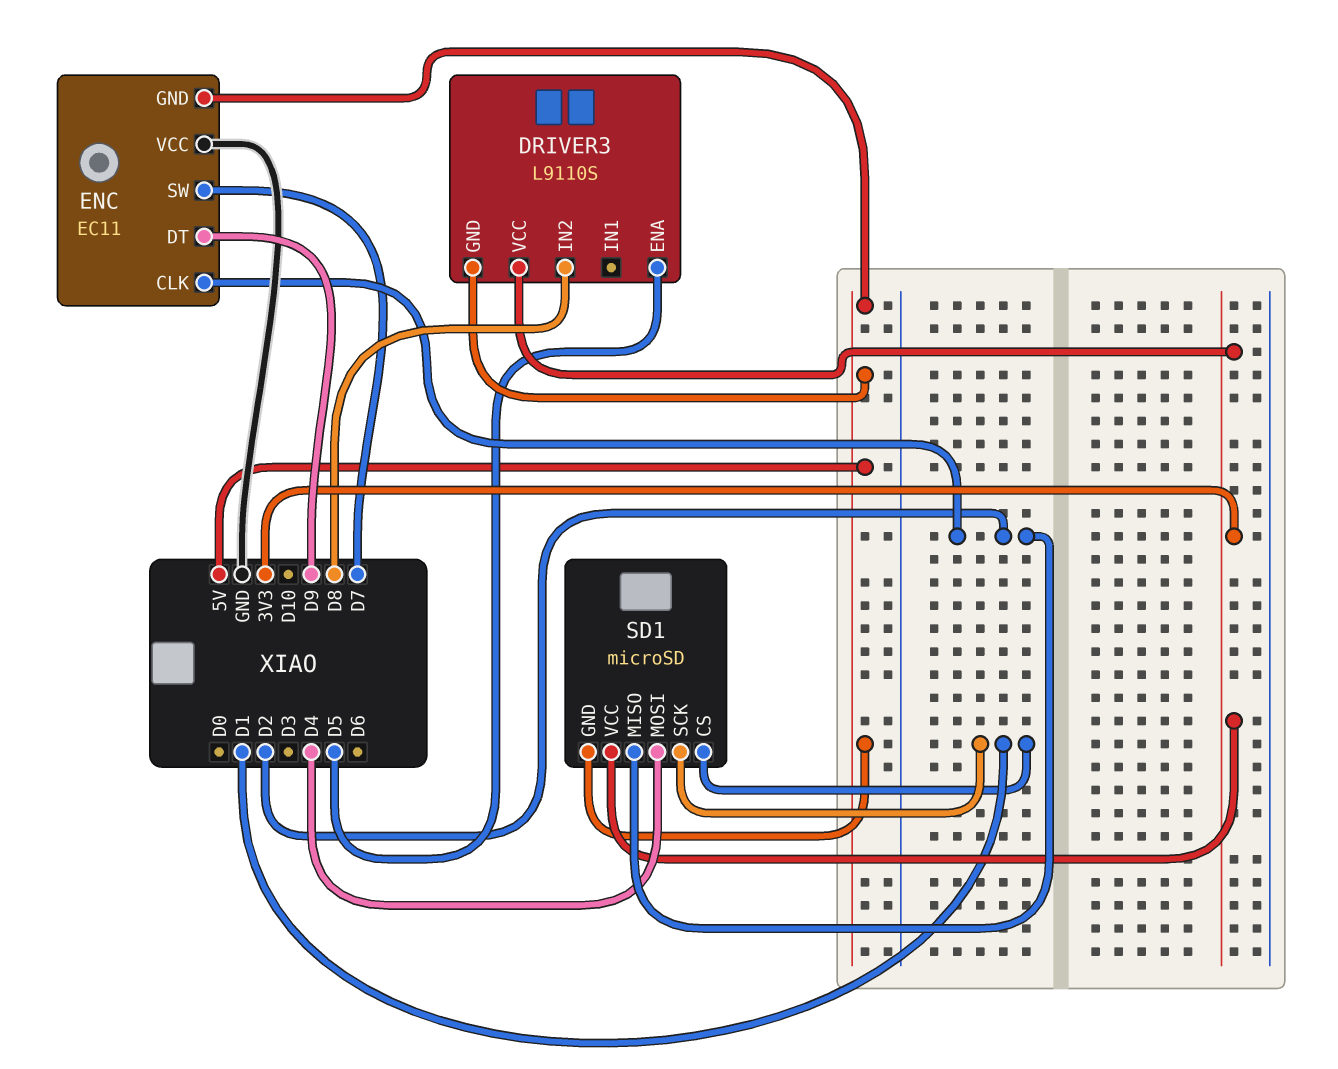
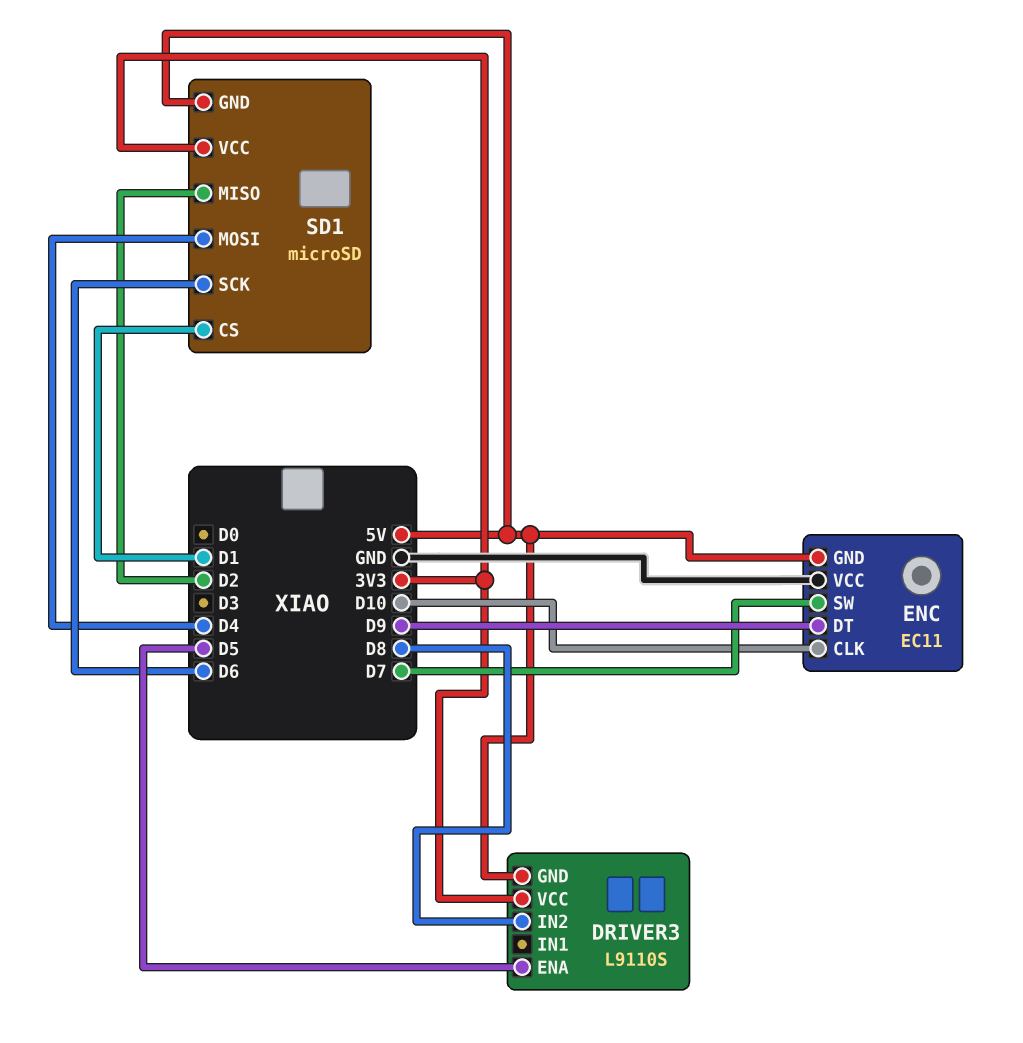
ENC pin CLK: D2 -> D10
SD1 pin SCK: D1 -> D6

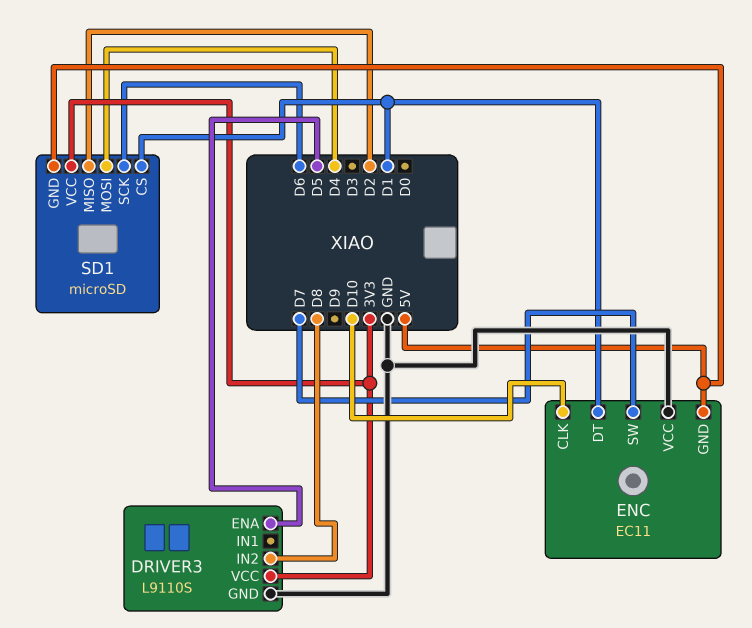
DRIVER3 pin GND: 5V -> GND
ENC pin DT: D9 -> D1

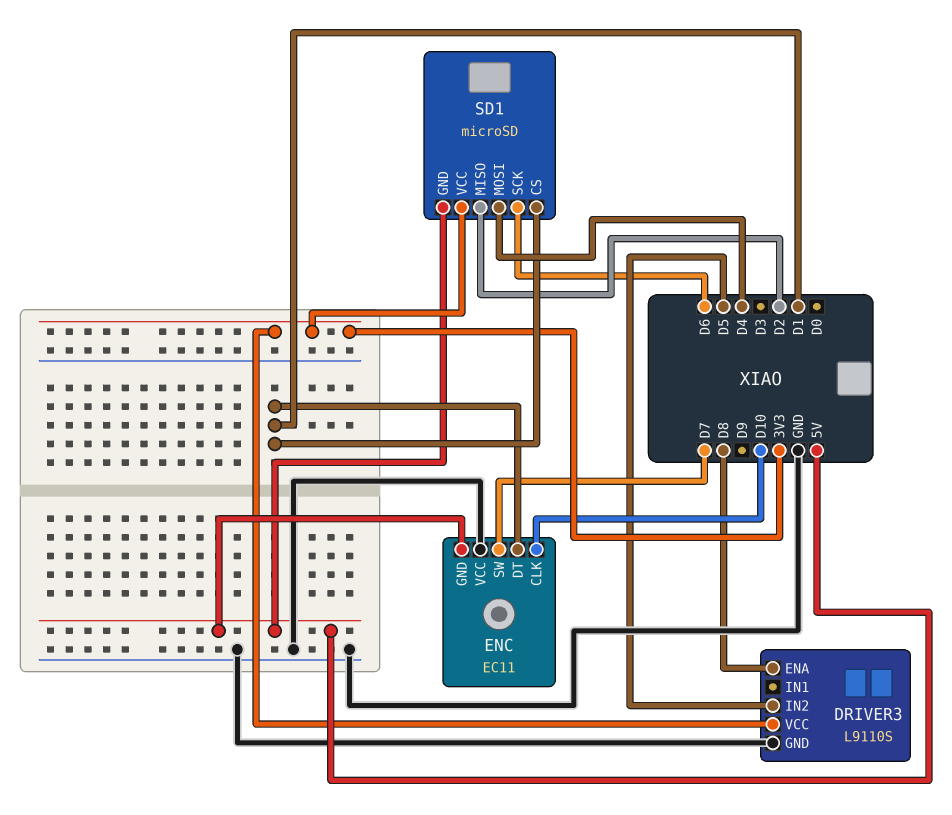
DRIVER3 pin ENA: D5 -> D8
DRIVER3 pin IN2: D8 -> D5

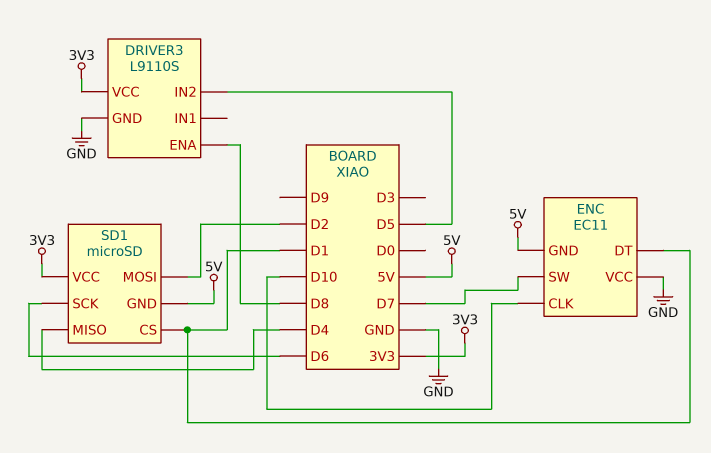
SD1 pin MISO: D2 -> D4
SD1 pin MOSI: D4 -> D2

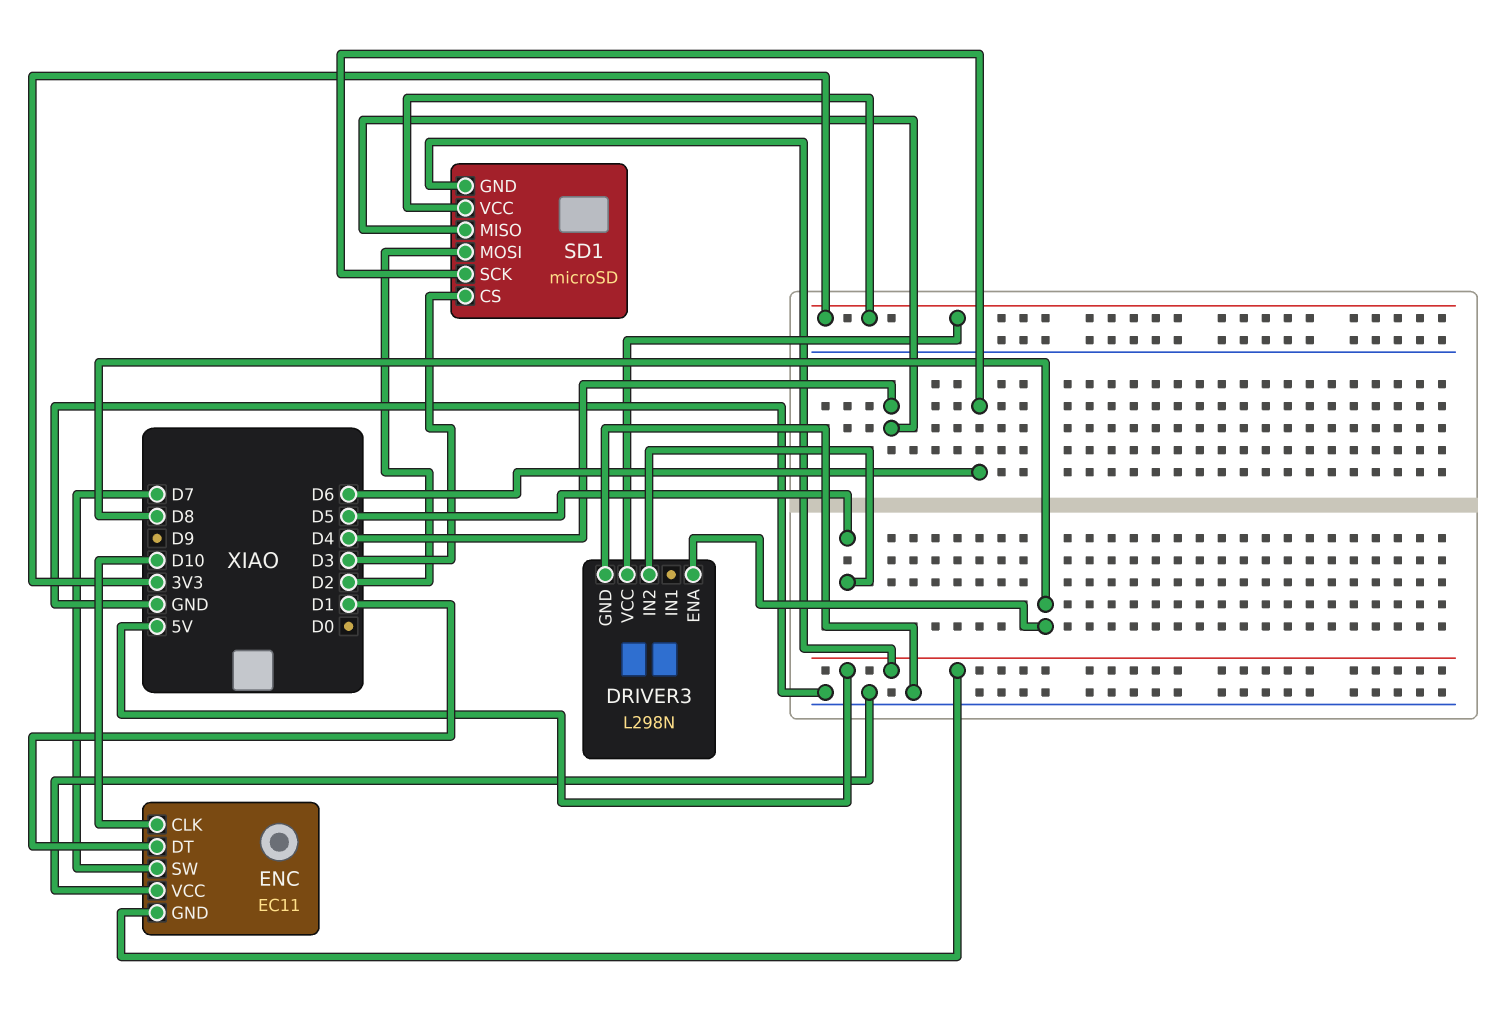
DRIVER3: L9110S -> L298N
SD1 pin CS: D1 -> D3

